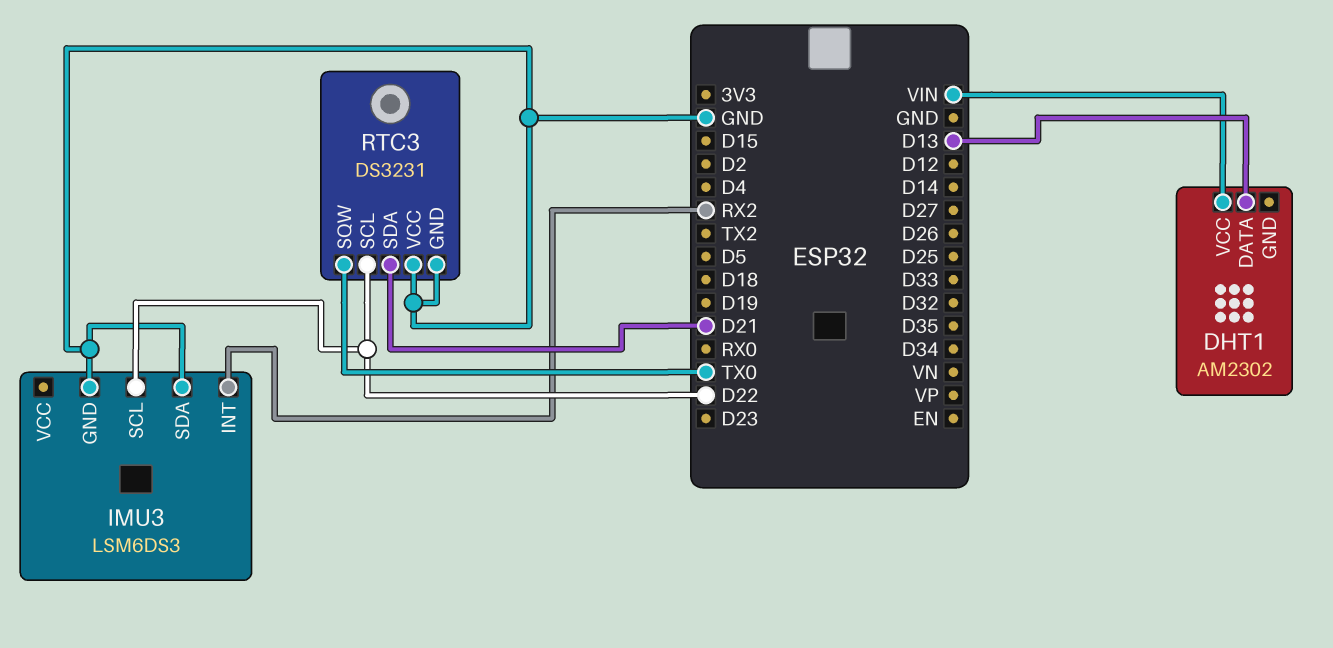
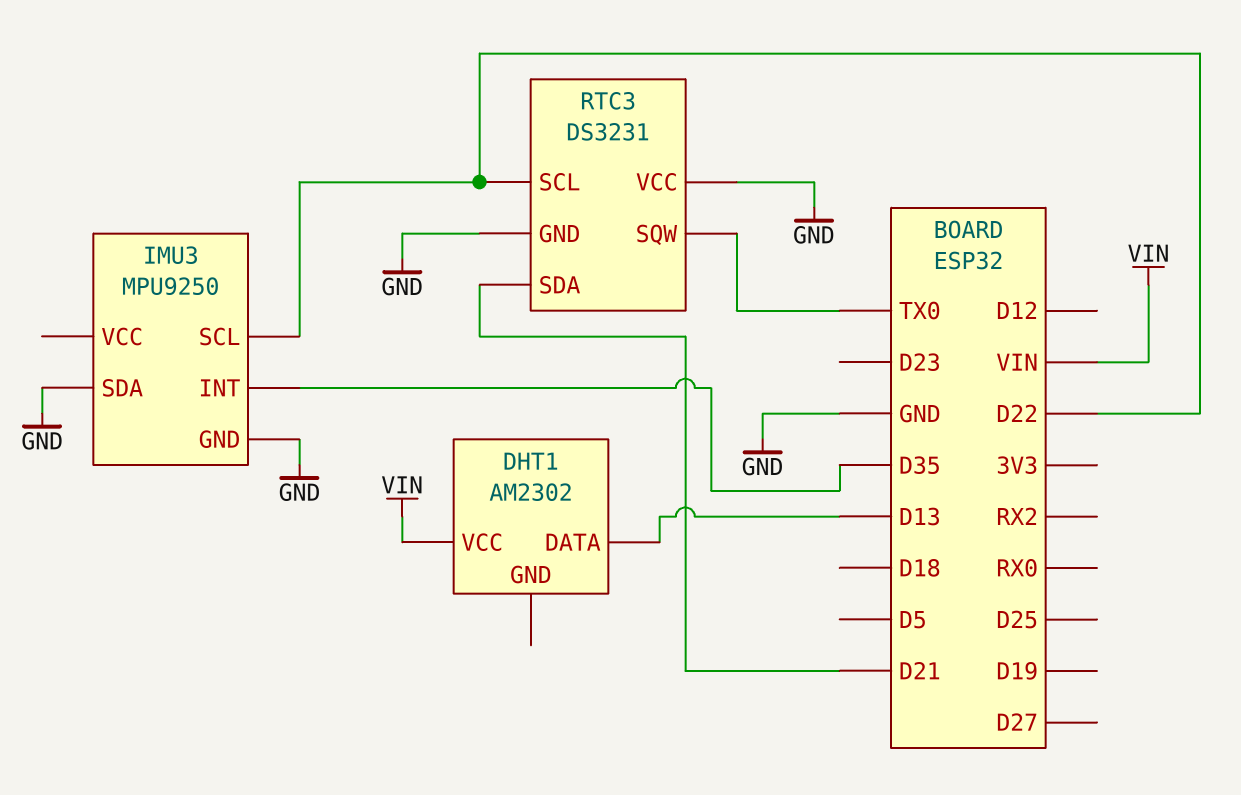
IMU3: LSM6DS3 -> MPU9250
IMU3 pin INT: RX2 -> D35

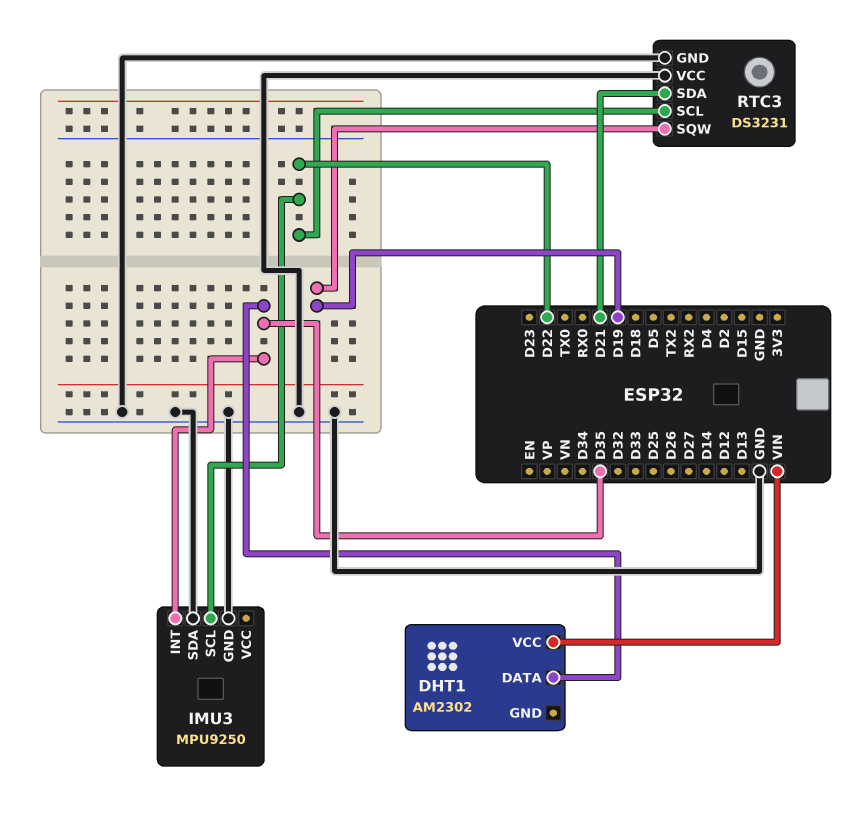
DHT1 pin DATA: D13 -> D35
RTC3 pin SQW: TX0 -> D19

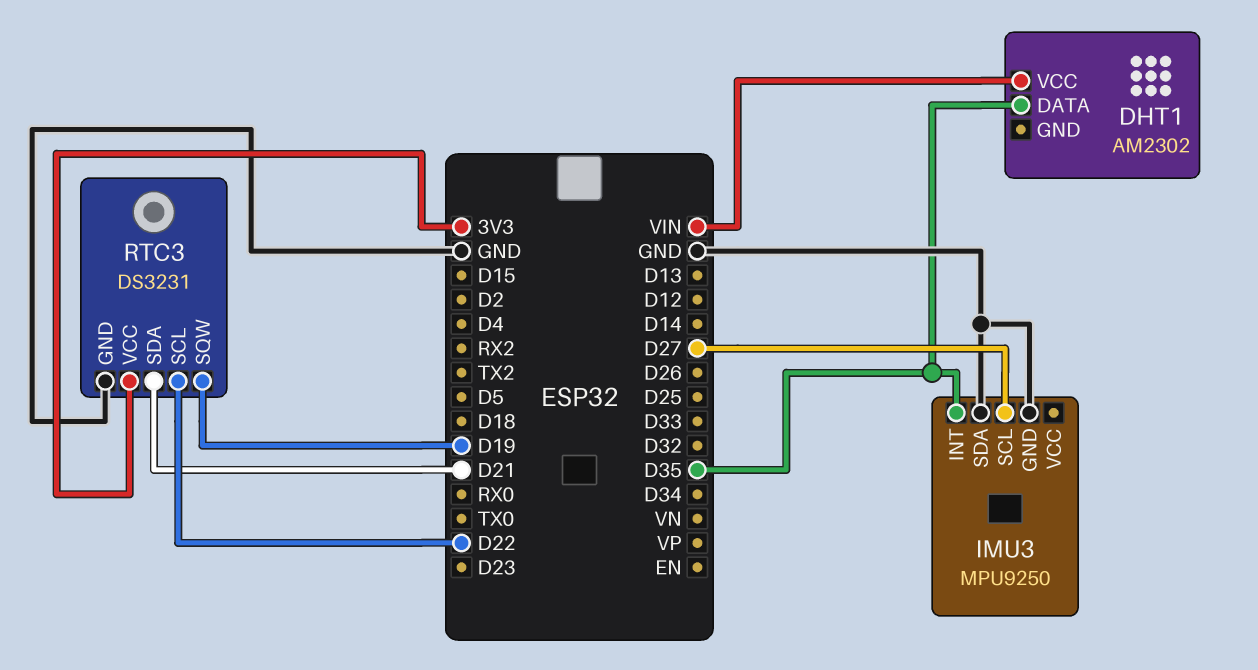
IMU3 pin SCL: D22 -> D27
RTC3 pin VCC: GND -> 3V3

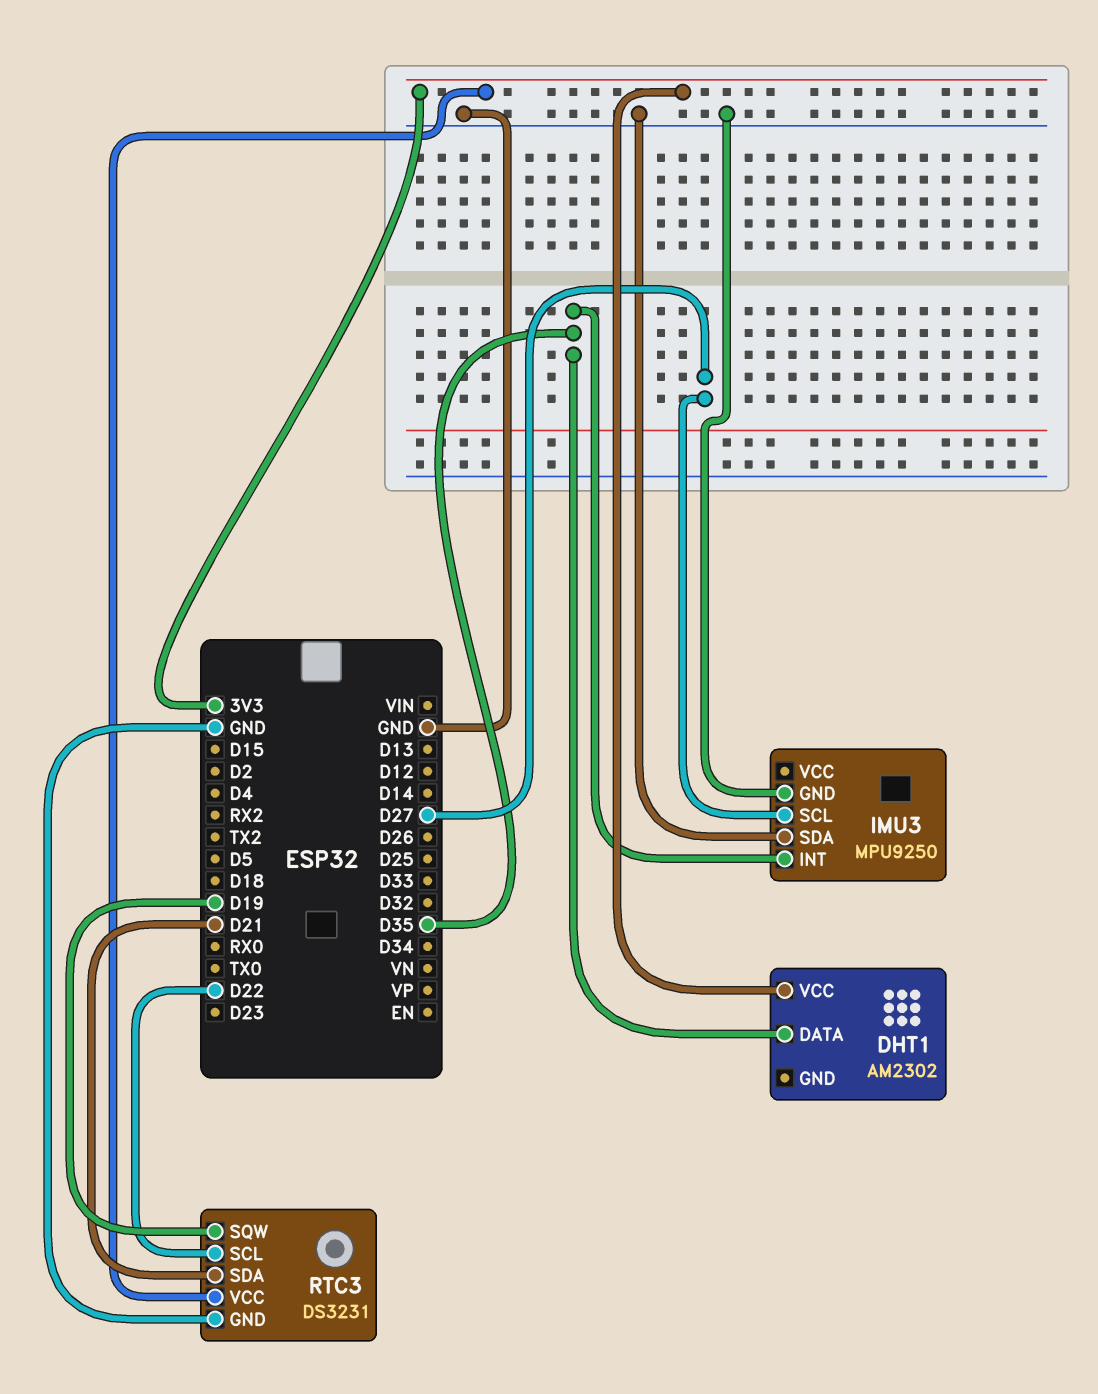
DHT1 pin VCC: VIN -> 3V3

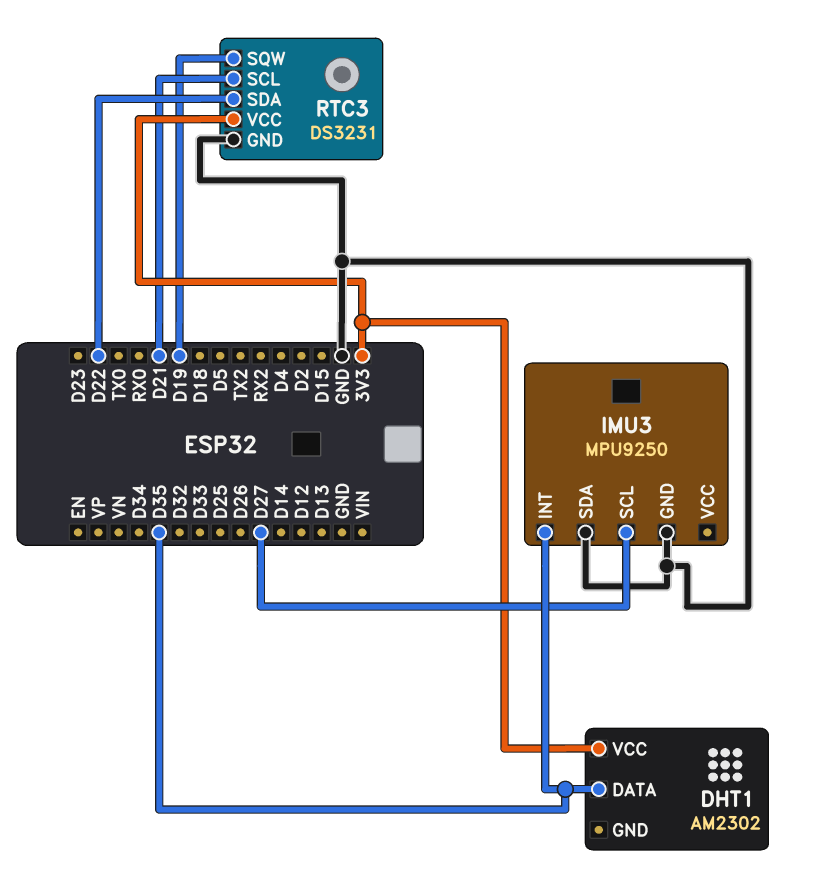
RTC3 pin SCL: D22 -> D21
RTC3 pin SDA: D21 -> D22

